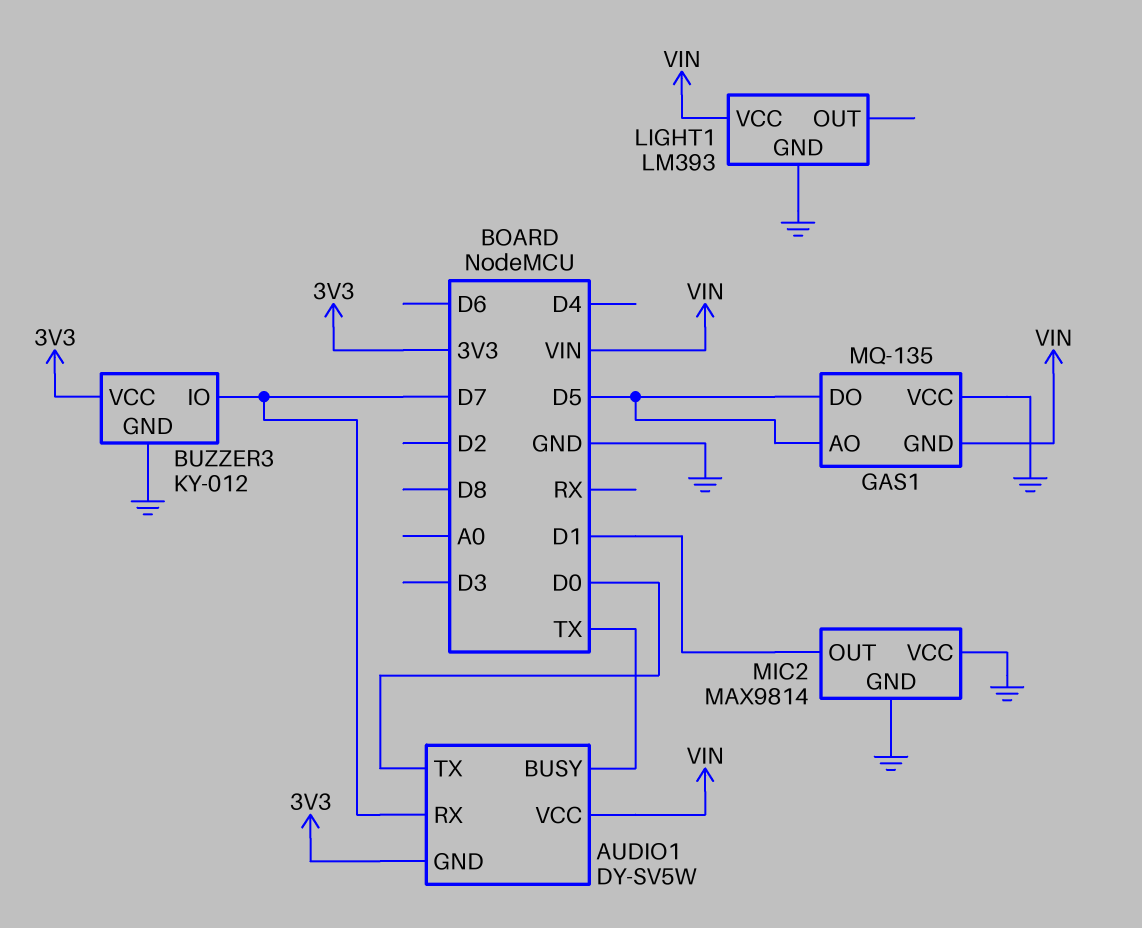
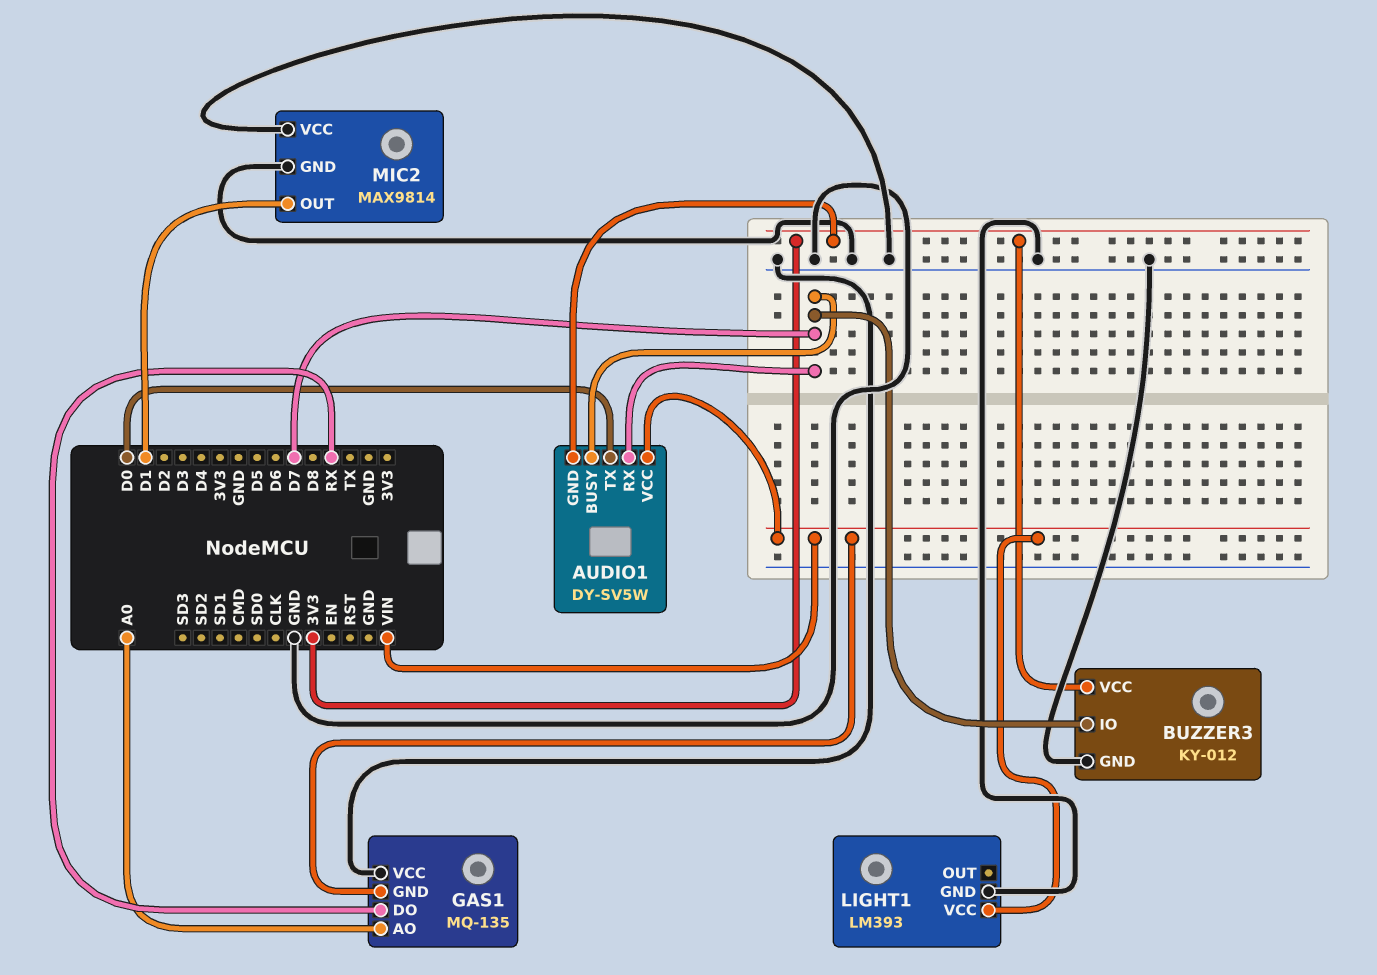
AUDIO1 pin BUSY: TX -> D7
GAS1 pin AO: D5 -> A0
GAS1 pin DO: D5 -> RX

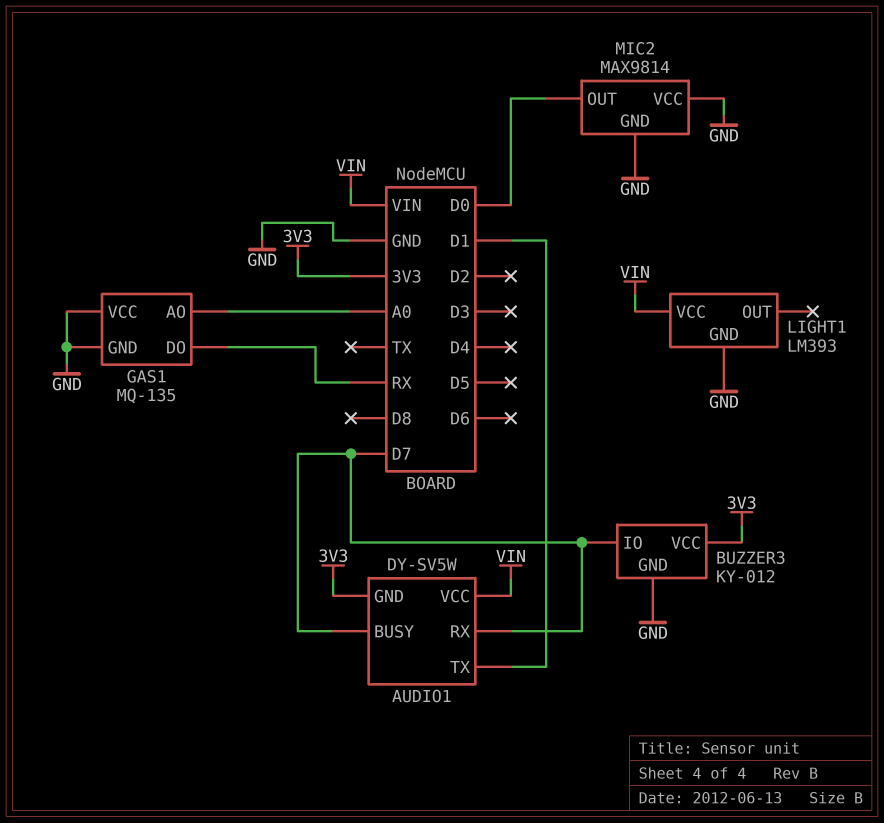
AUDIO1 pin TX: D0 -> D1
GAS1 pin GND: VIN -> GND
MIC2 pin OUT: D1 -> D0

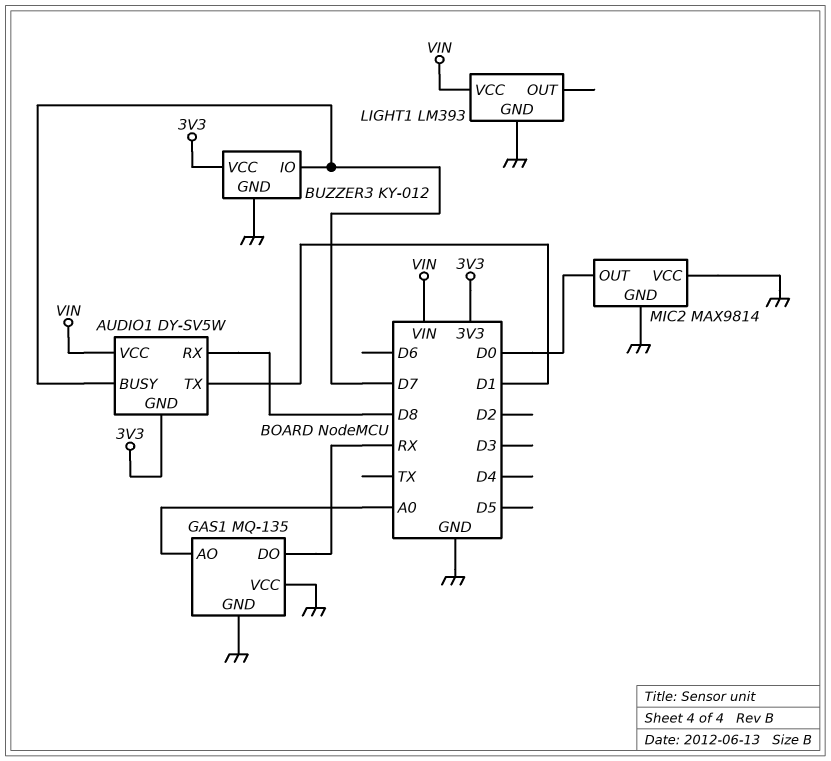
AUDIO1 pin RX: D7 -> D8

